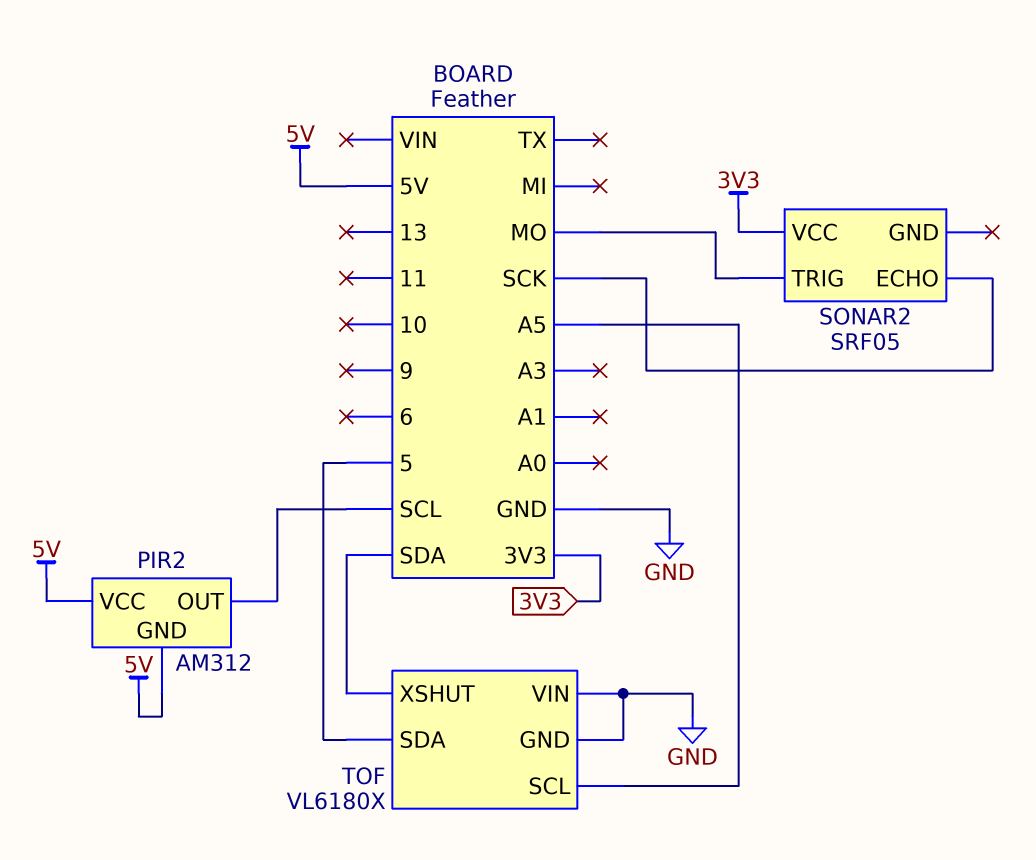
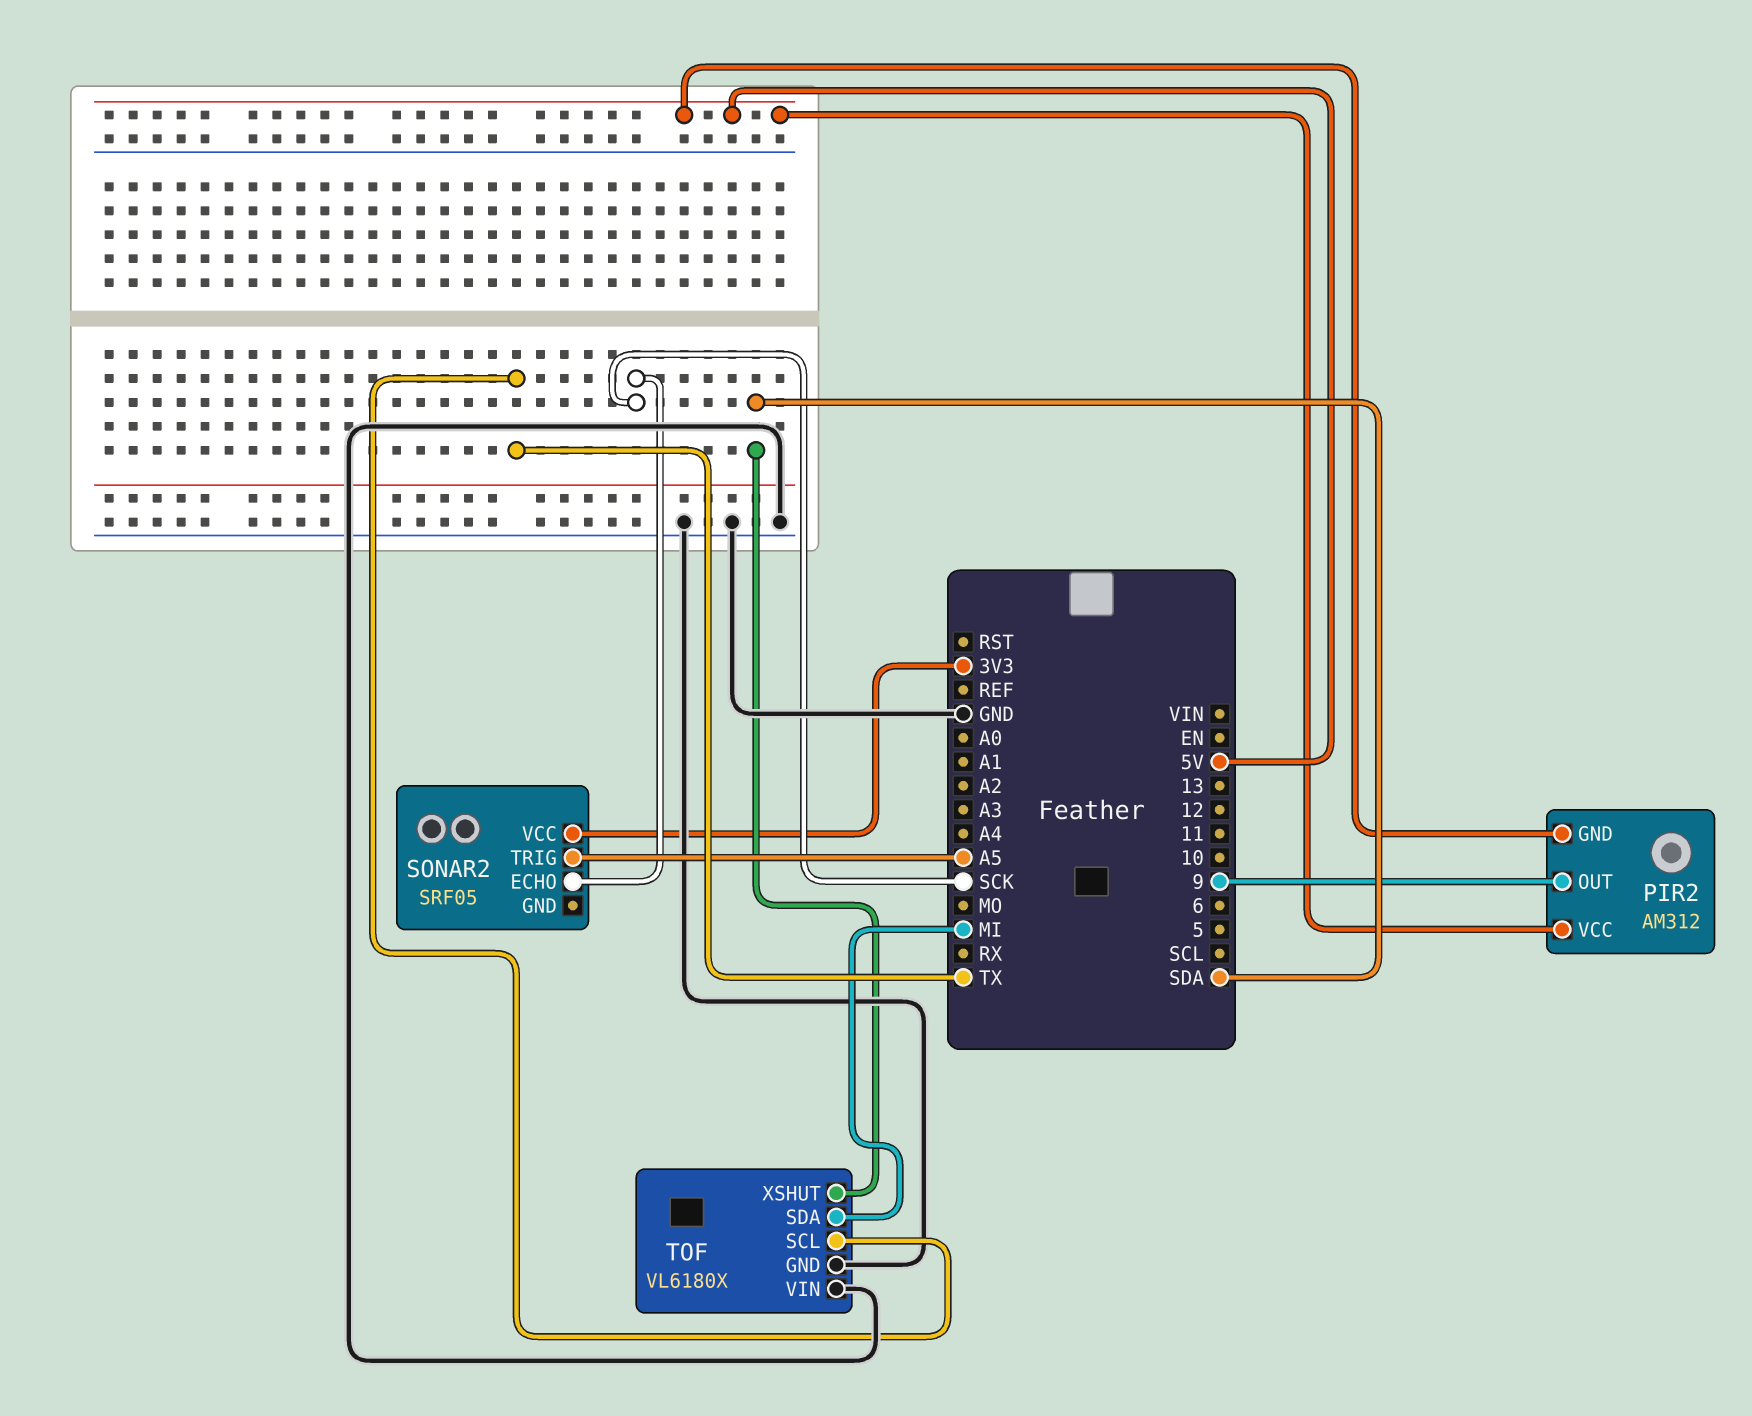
PIR2 pin OUT: SCL -> 9
SONAR2 pin TRIG: MO -> A5
TOF pin SCL: A5 -> TX
TOF pin SDA: 5 -> MI

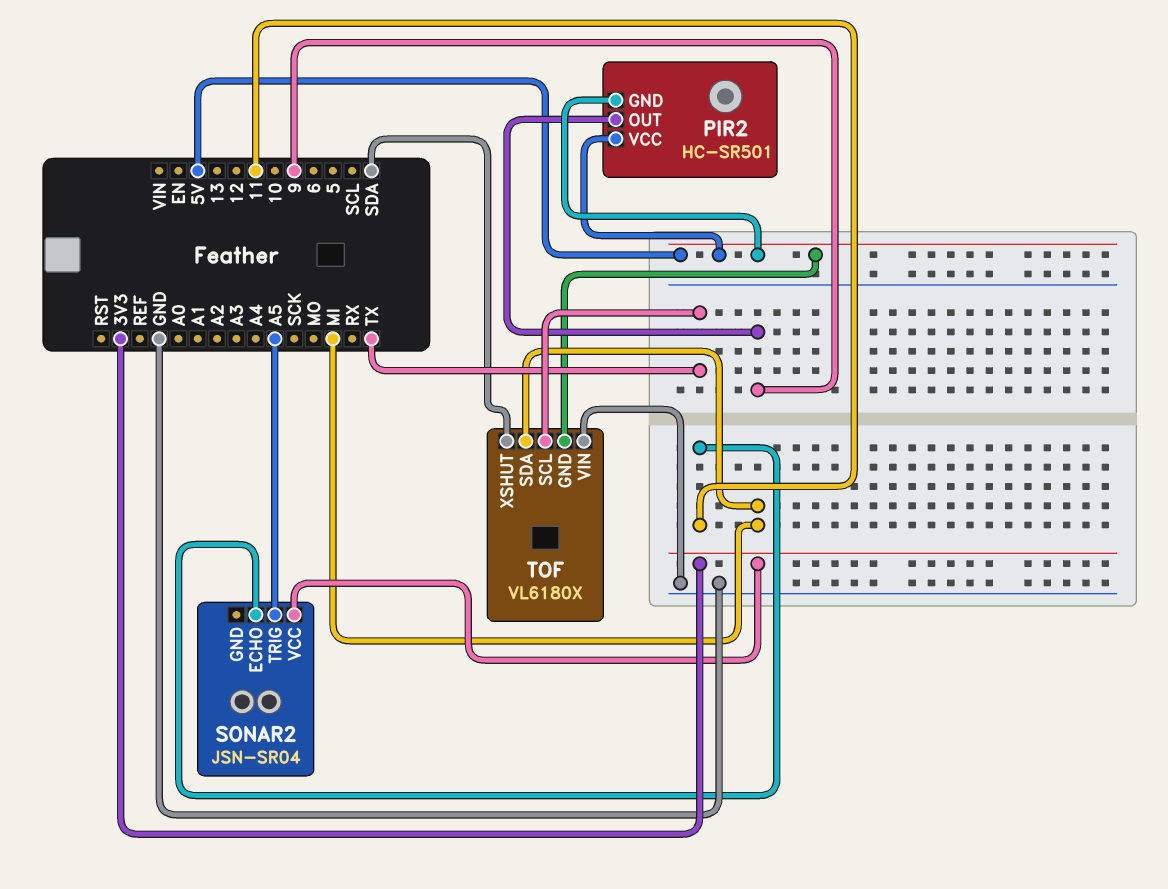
PIR2: AM312 -> HC-SR501
SONAR2: SRF05 -> JSN-SR04
SONAR2 pin ECHO: SCK -> 11
TOF pin GND: GND -> 5V

